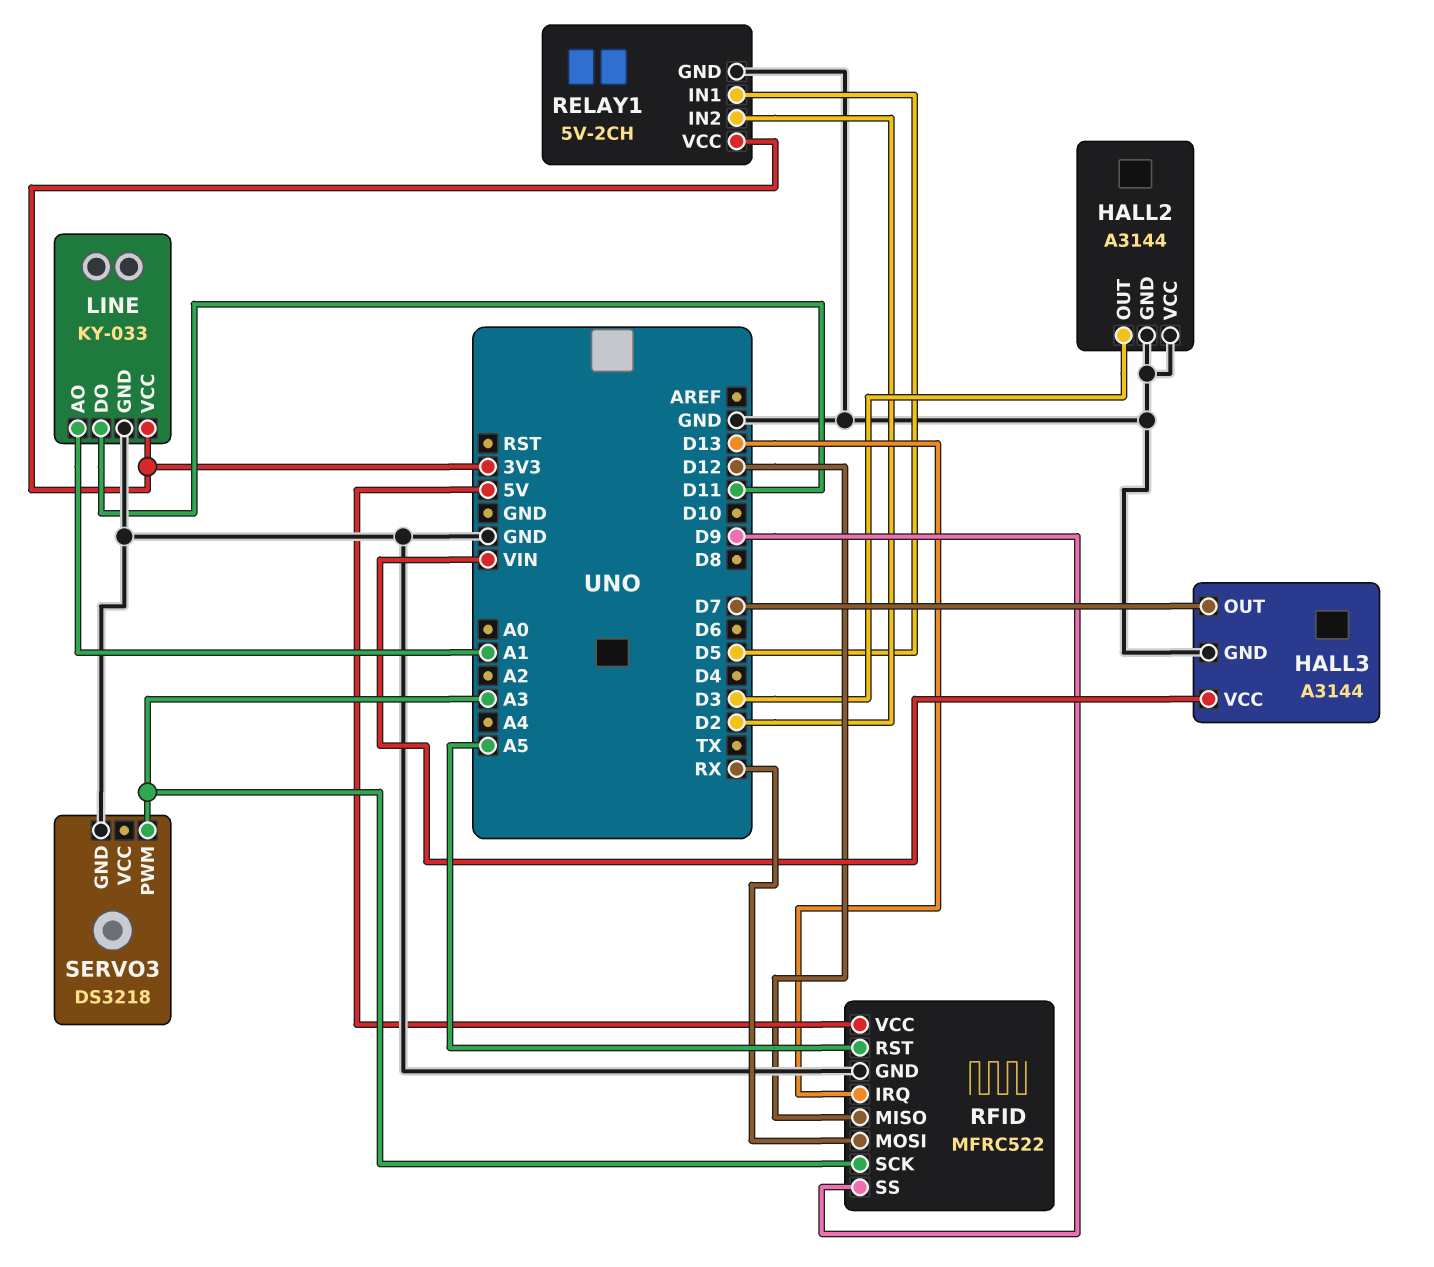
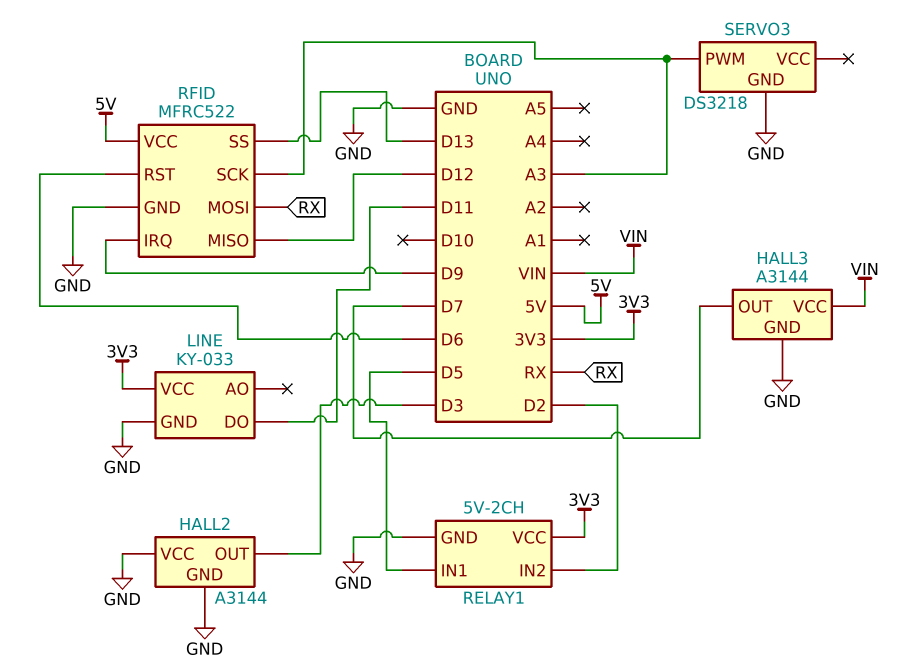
LINE pin AO: A1 -> none
RFID pin IRQ: D13 -> D9
RFID pin RST: A5 -> D6
RFID pin SS: D9 -> D13

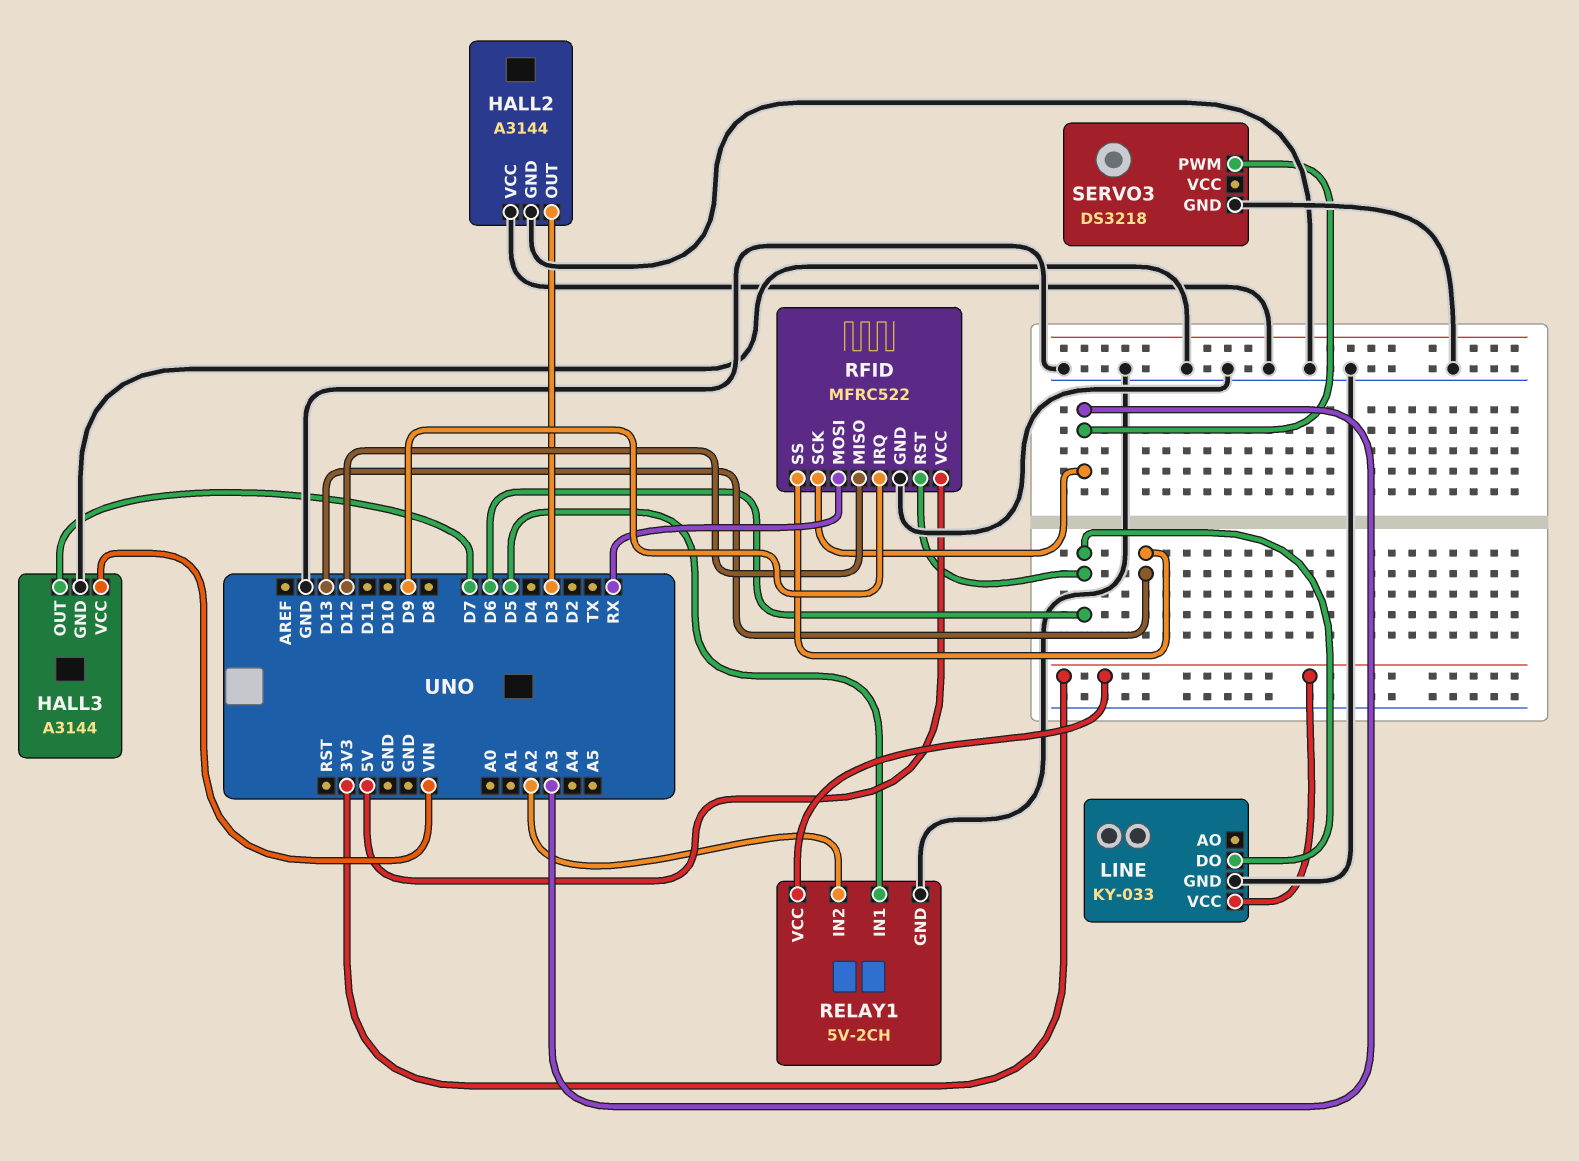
LINE pin DO: D11 -> D6
RELAY1 pin IN2: D2 -> A2

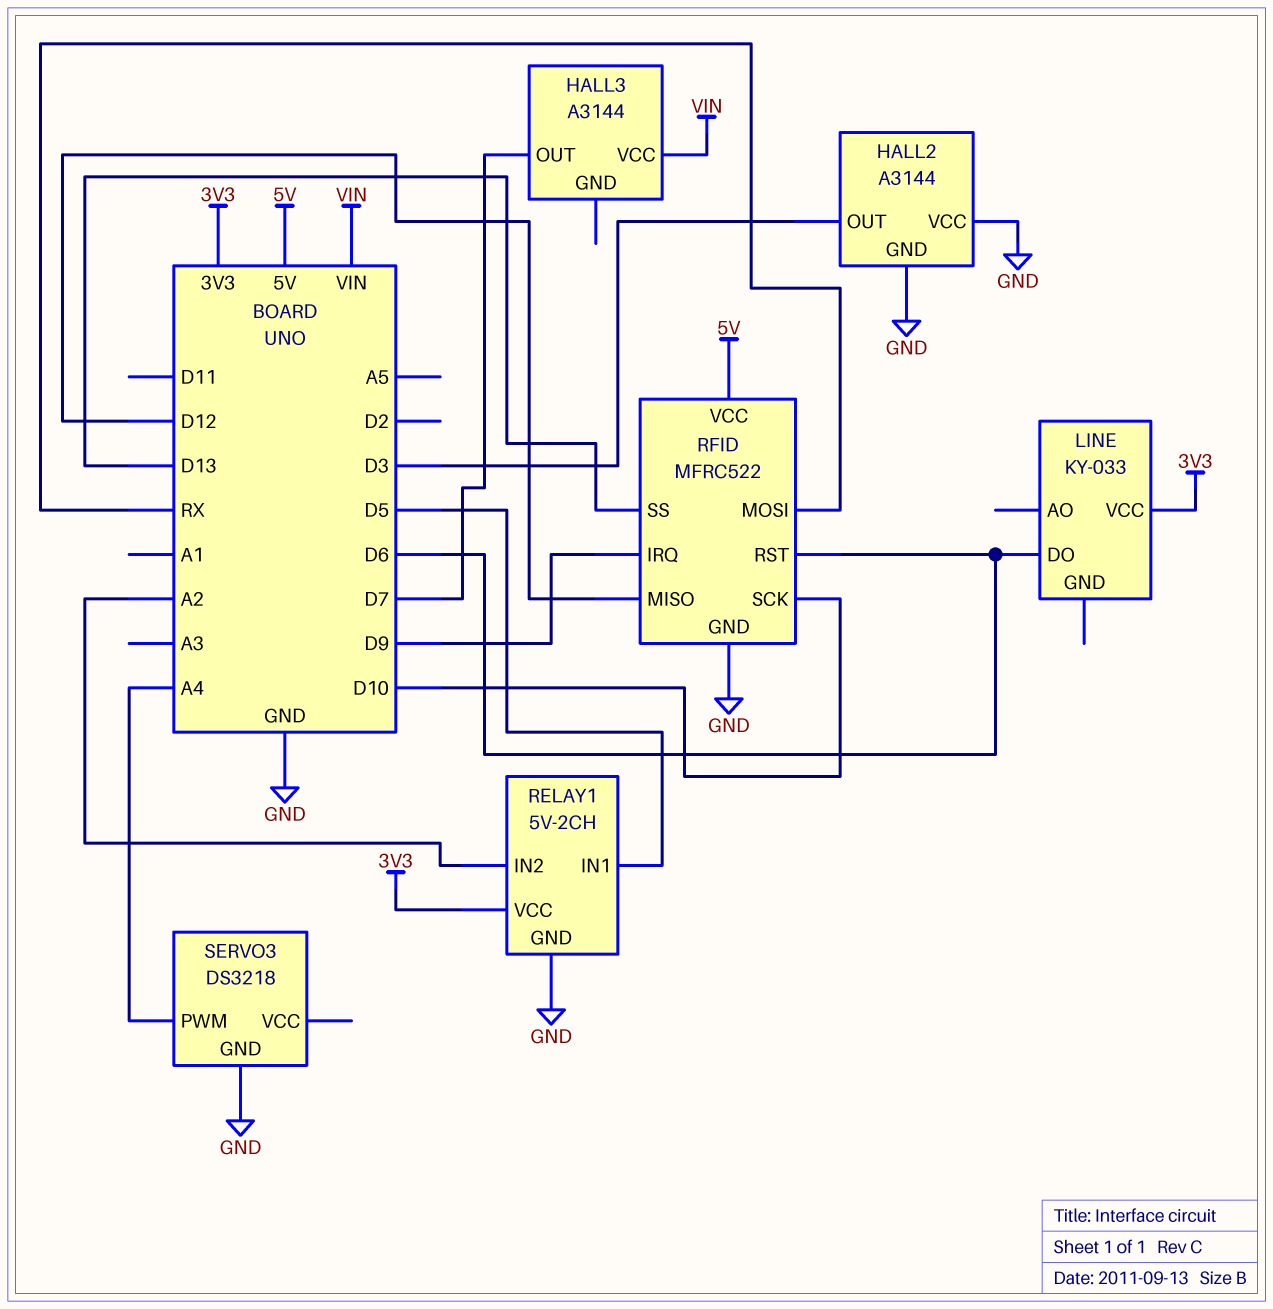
HALL3 pin GND: GND -> none
LINE pin GND: GND -> none
RFID pin SCK: A3 -> D10
SERVO3 pin PWM: A3 -> A4

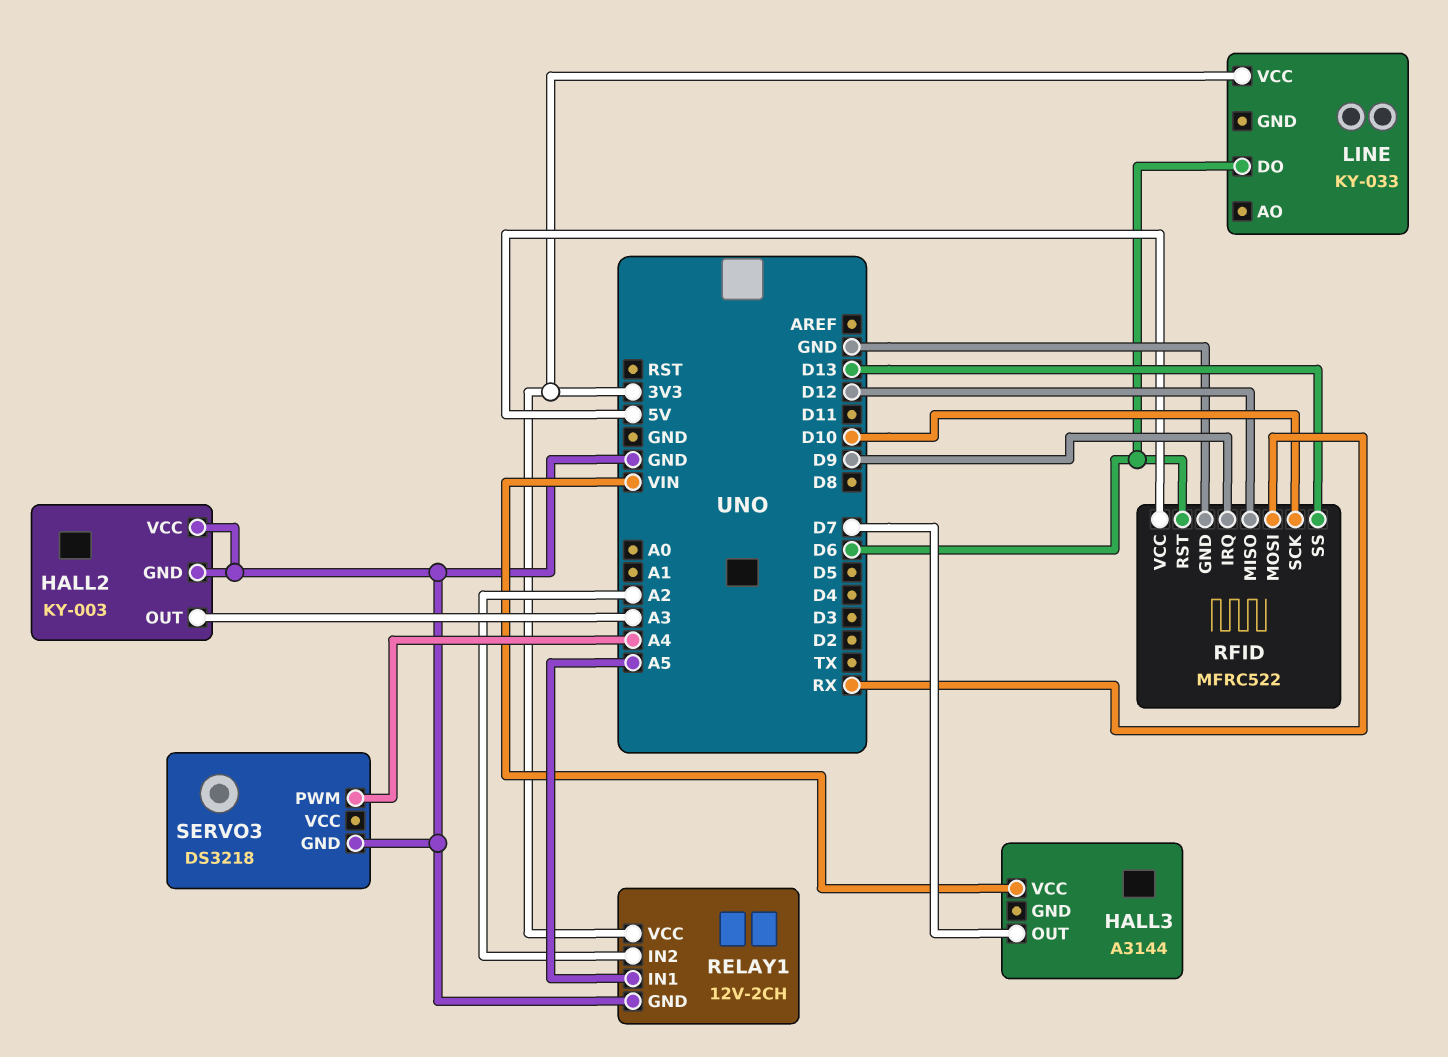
HALL2: A3144 -> KY-003
HALL2 pin OUT: D3 -> A3
RELAY1: 5V-2CH -> 12V-2CH
RELAY1 pin IN1: D5 -> A5

